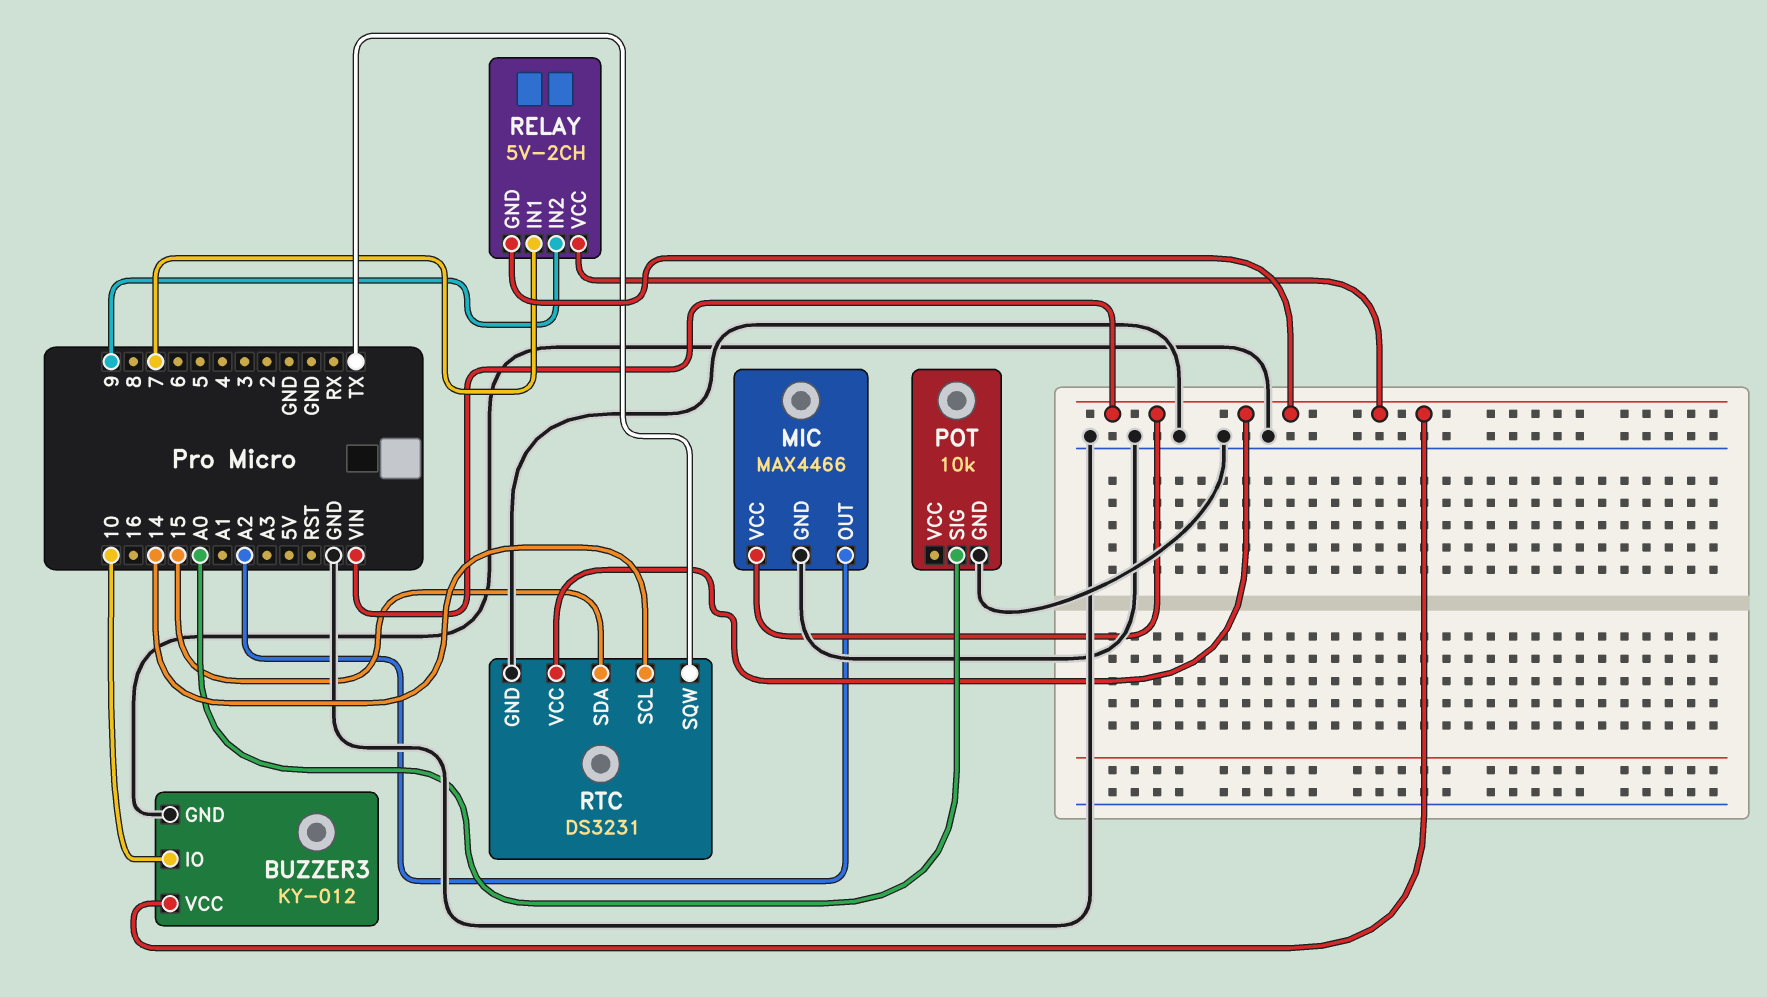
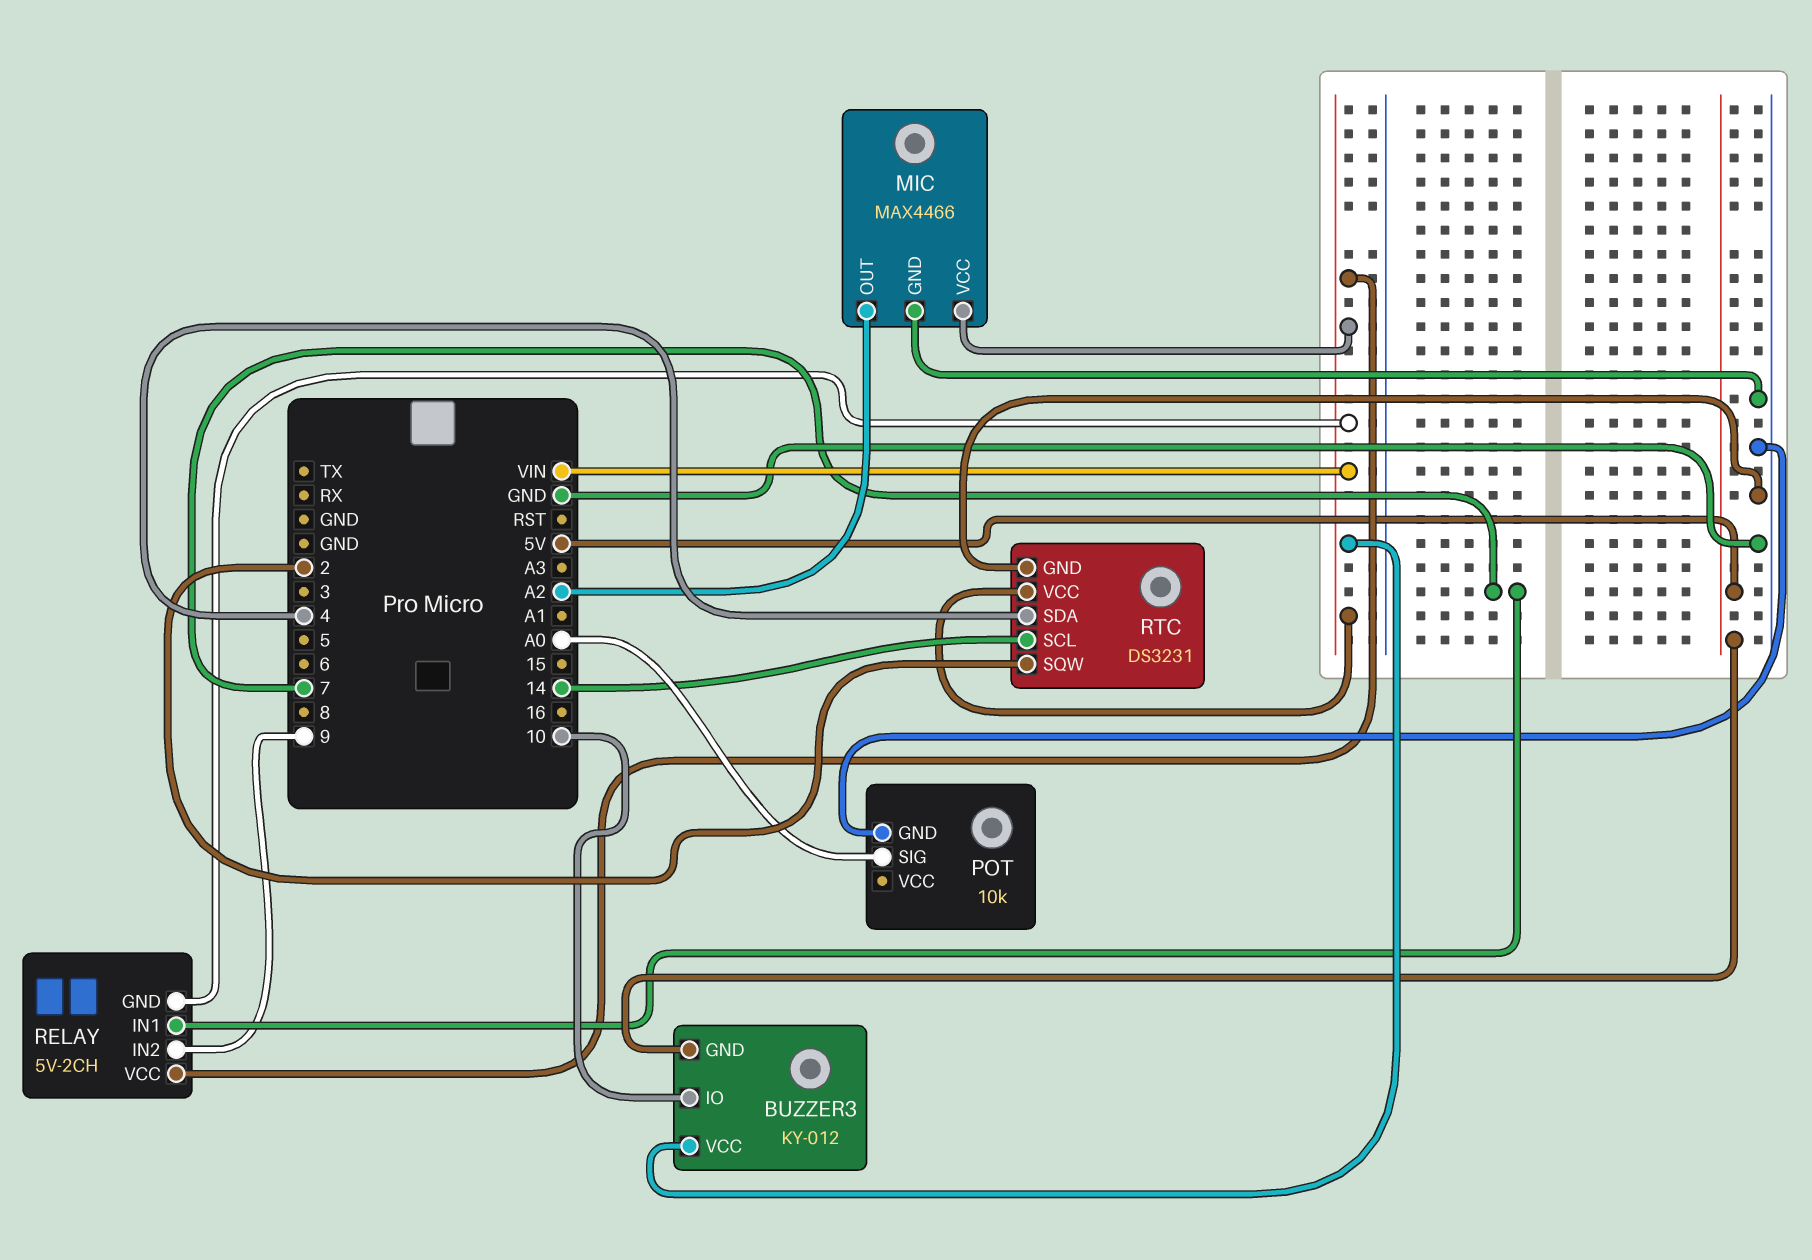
BUZZER3 pin GND: GND -> 5V
RTC pin SDA: 15 -> 4
RTC pin SQW: TX -> 2

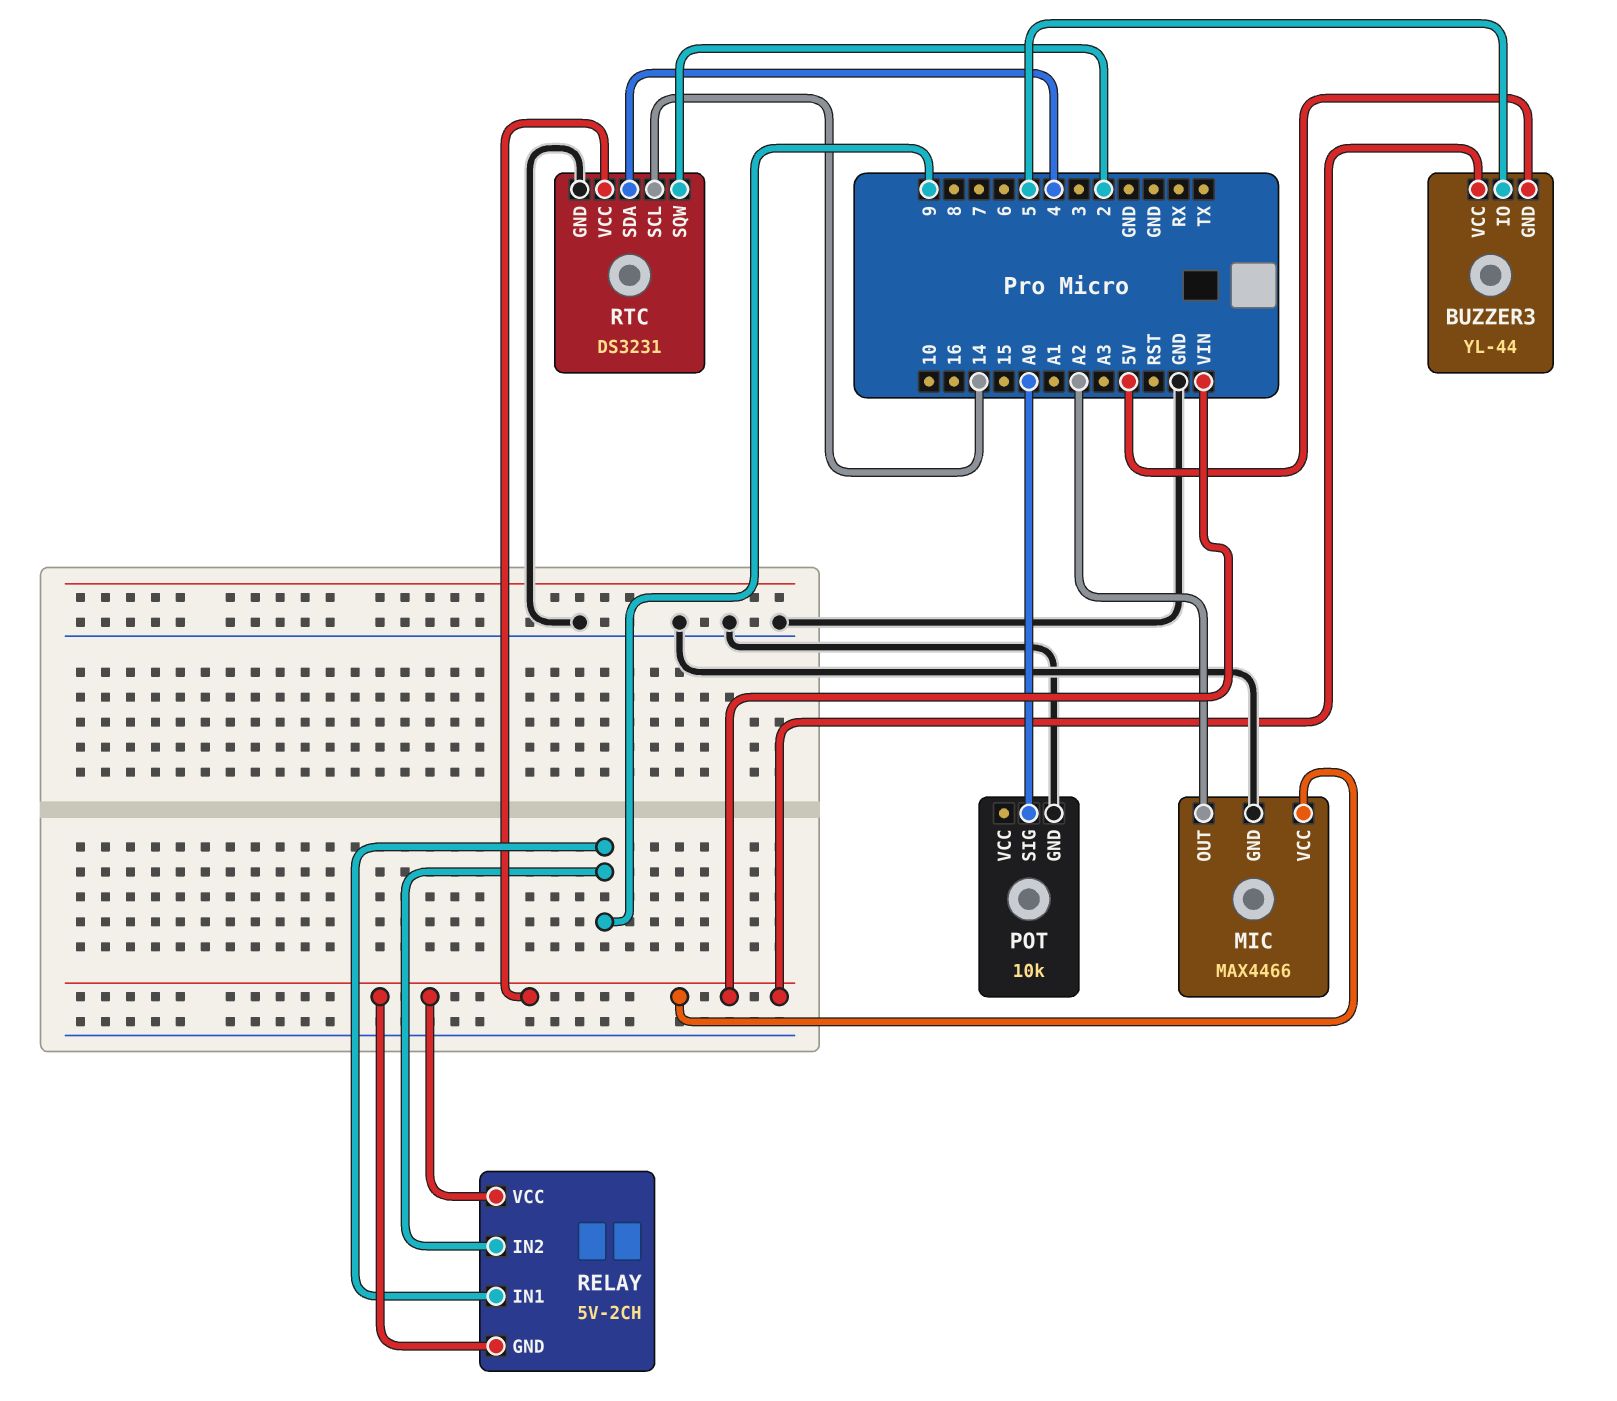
BUZZER3: KY-012 -> YL-44
BUZZER3 pin IO: 10 -> 5
RELAY pin IN1: 7 -> 9

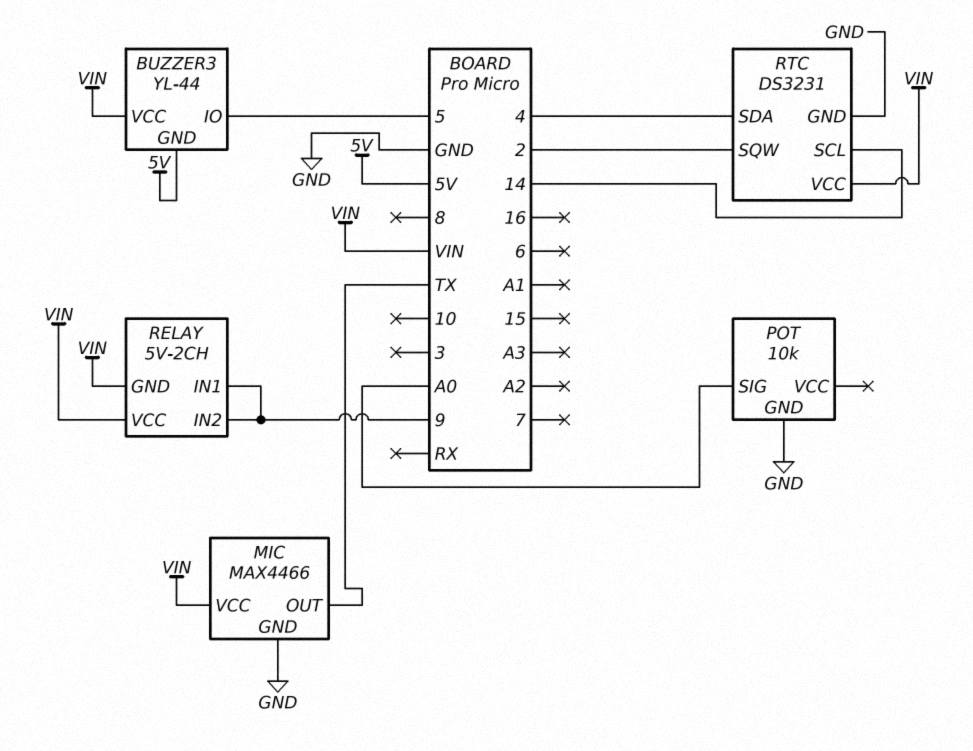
MIC pin OUT: A2 -> TX

